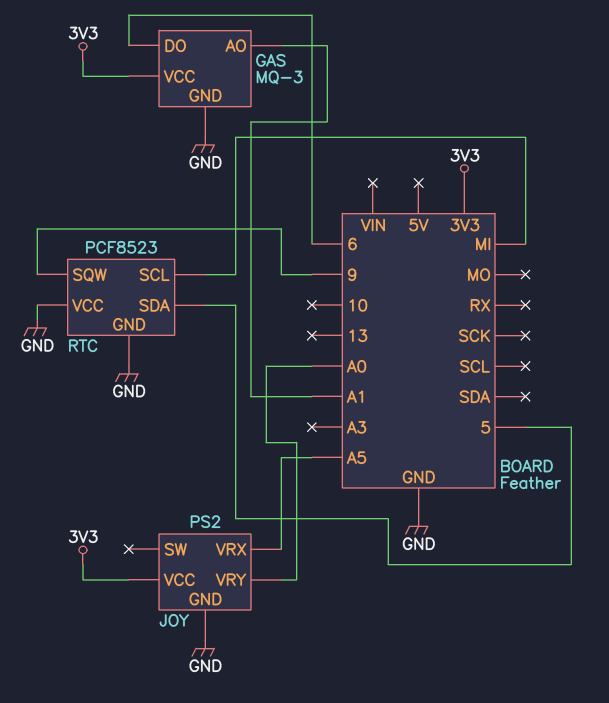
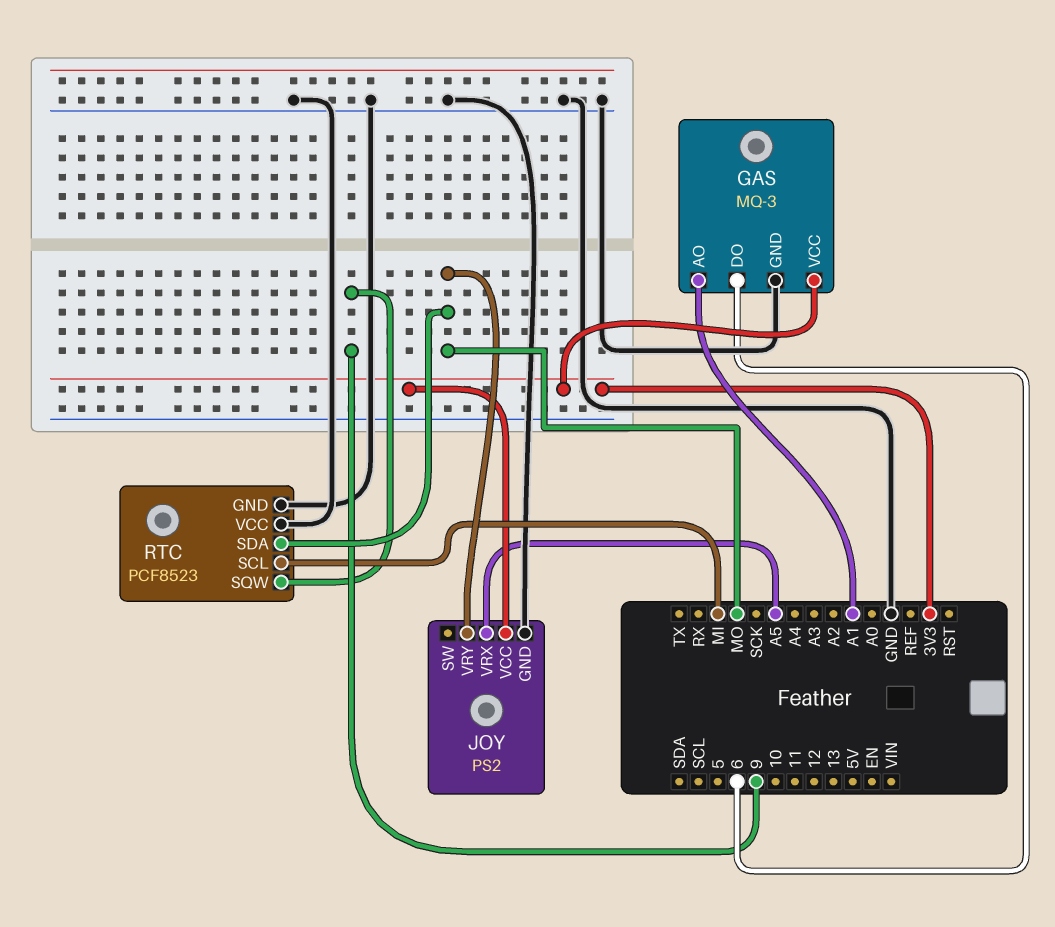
JOY pin VRY: A0 -> MO
RTC pin SDA: 5 -> MO

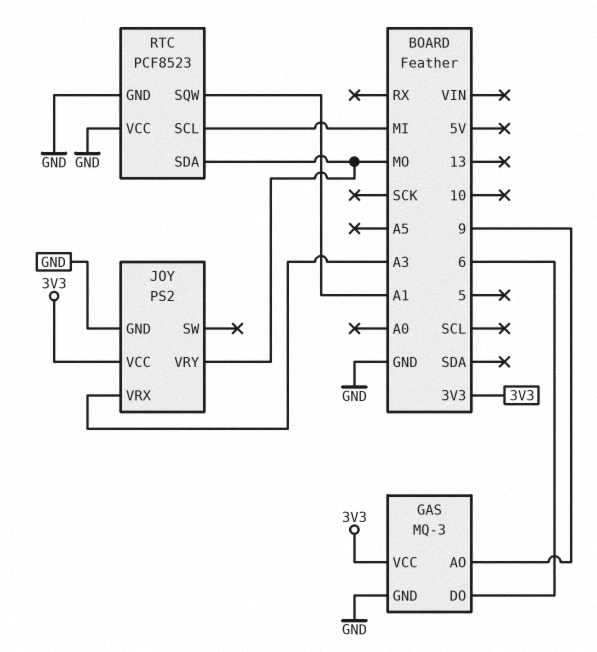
GAS pin AO: A1 -> 9
JOY pin VRX: A5 -> A3
RTC pin SQW: 9 -> A1

